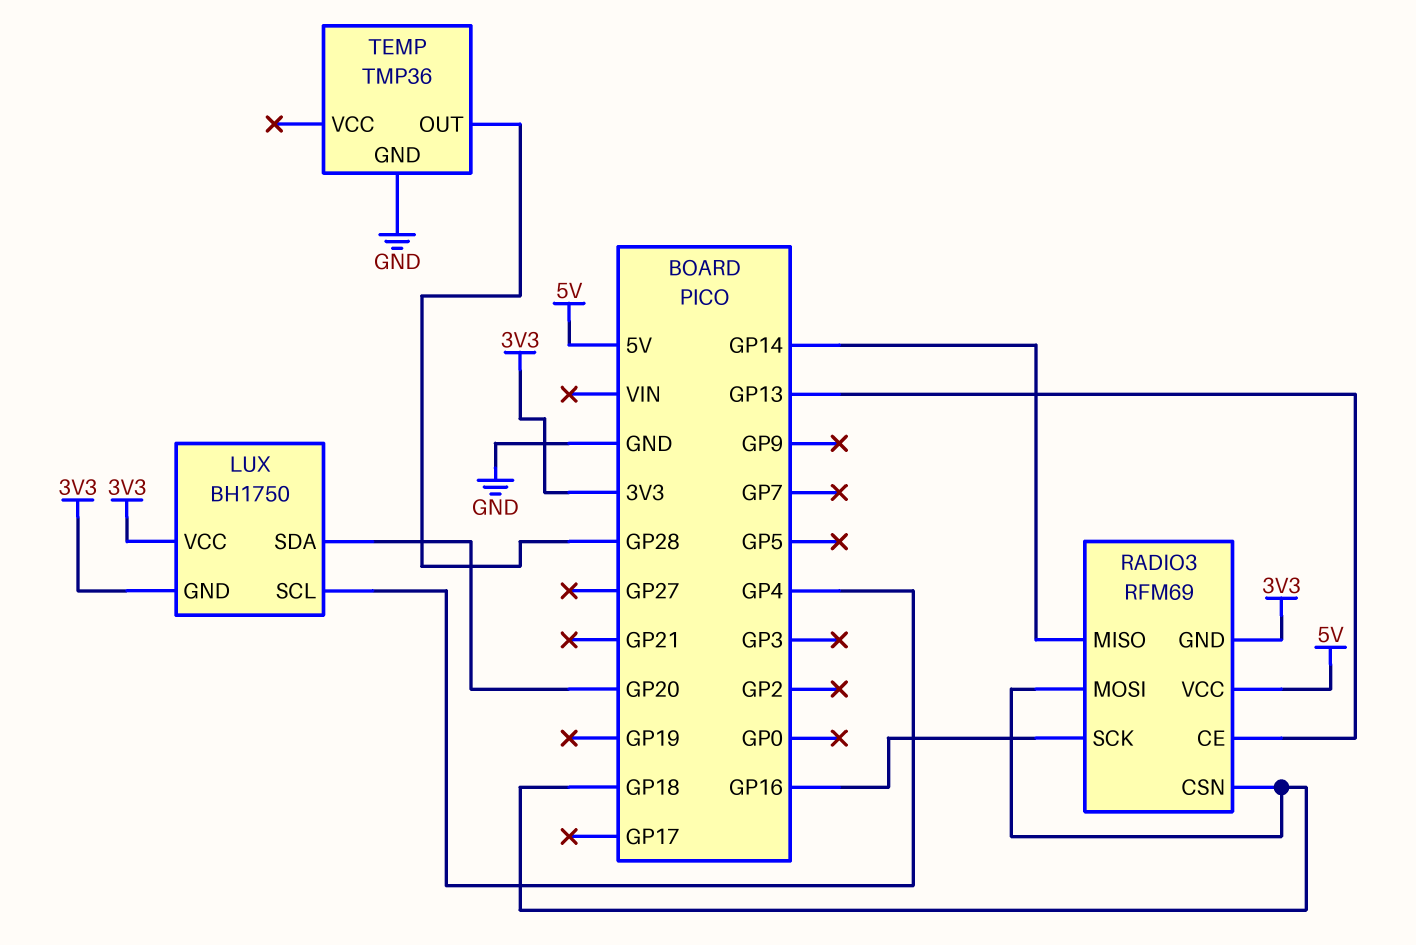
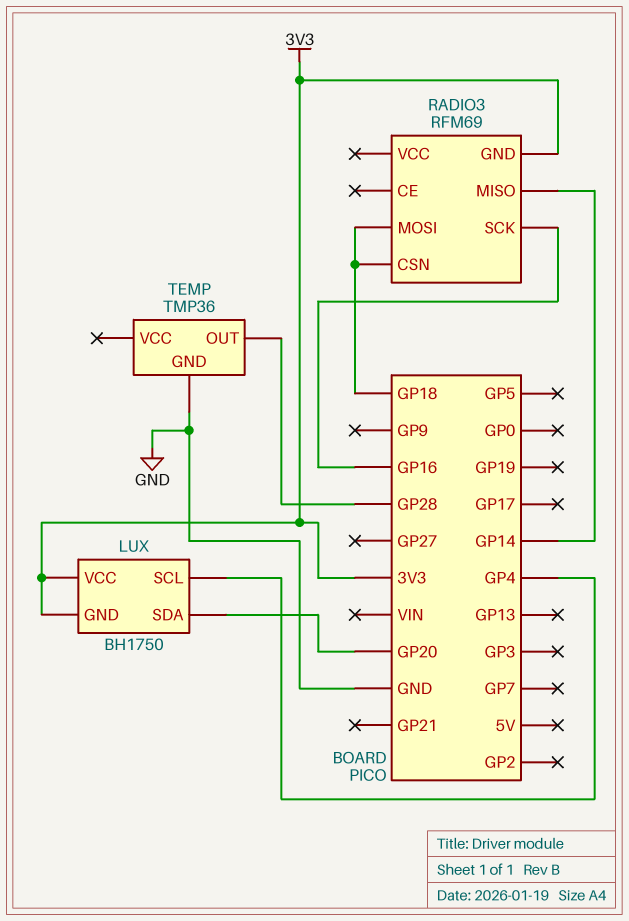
RADIO3 pin CE: GP13 -> none
RADIO3 pin VCC: 5V -> none

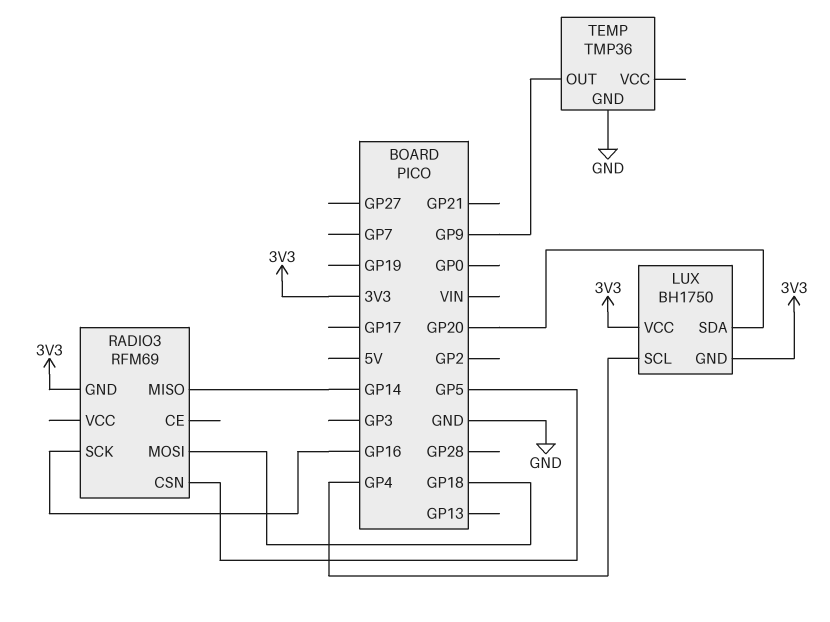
RADIO3 pin CSN: GP18 -> GP5
TEMP pin OUT: GP28 -> GP9

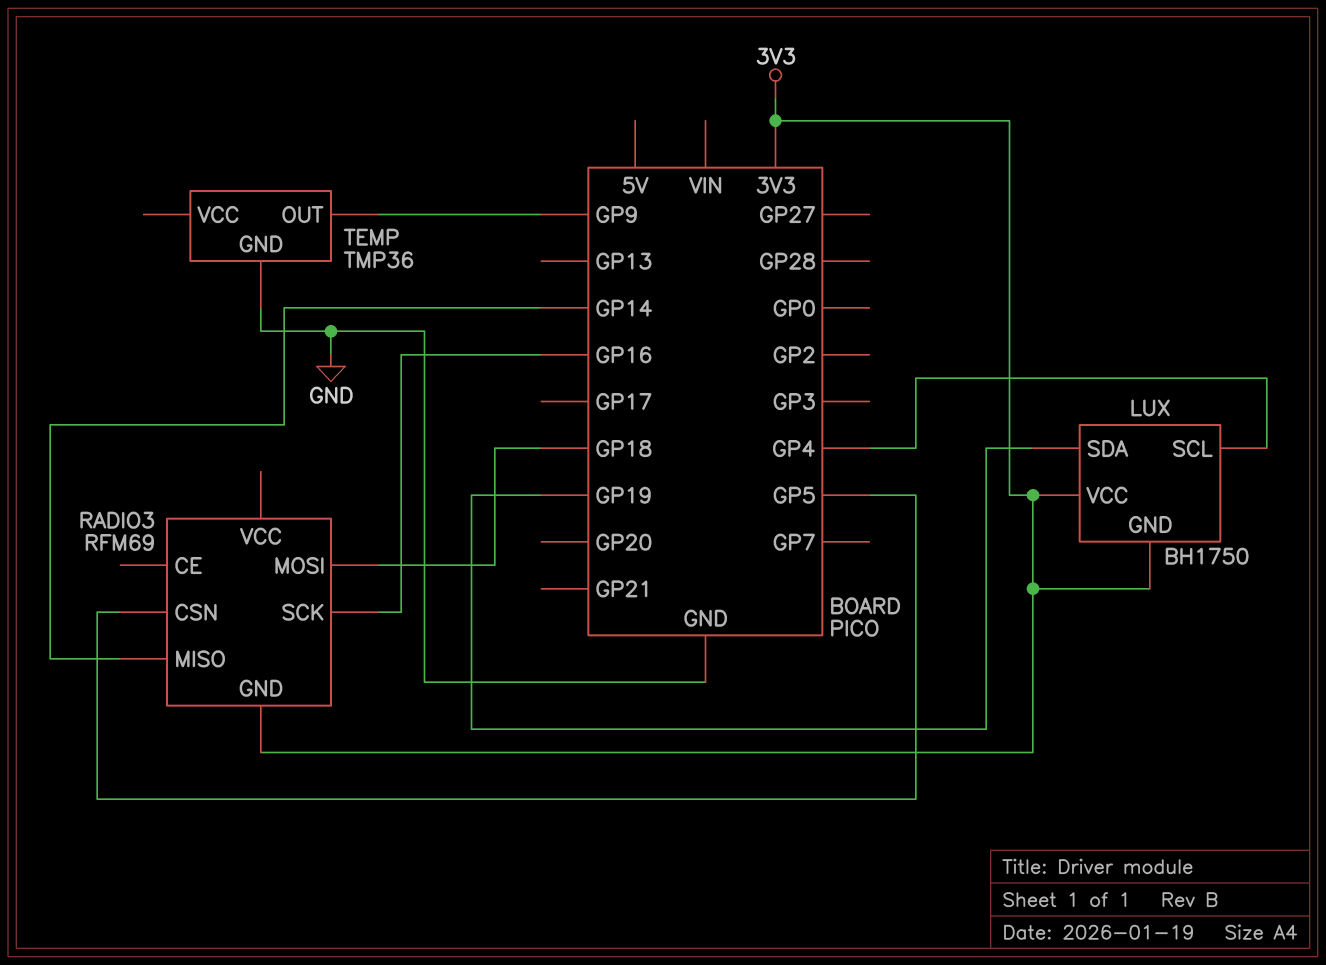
LUX pin SDA: GP20 -> GP19

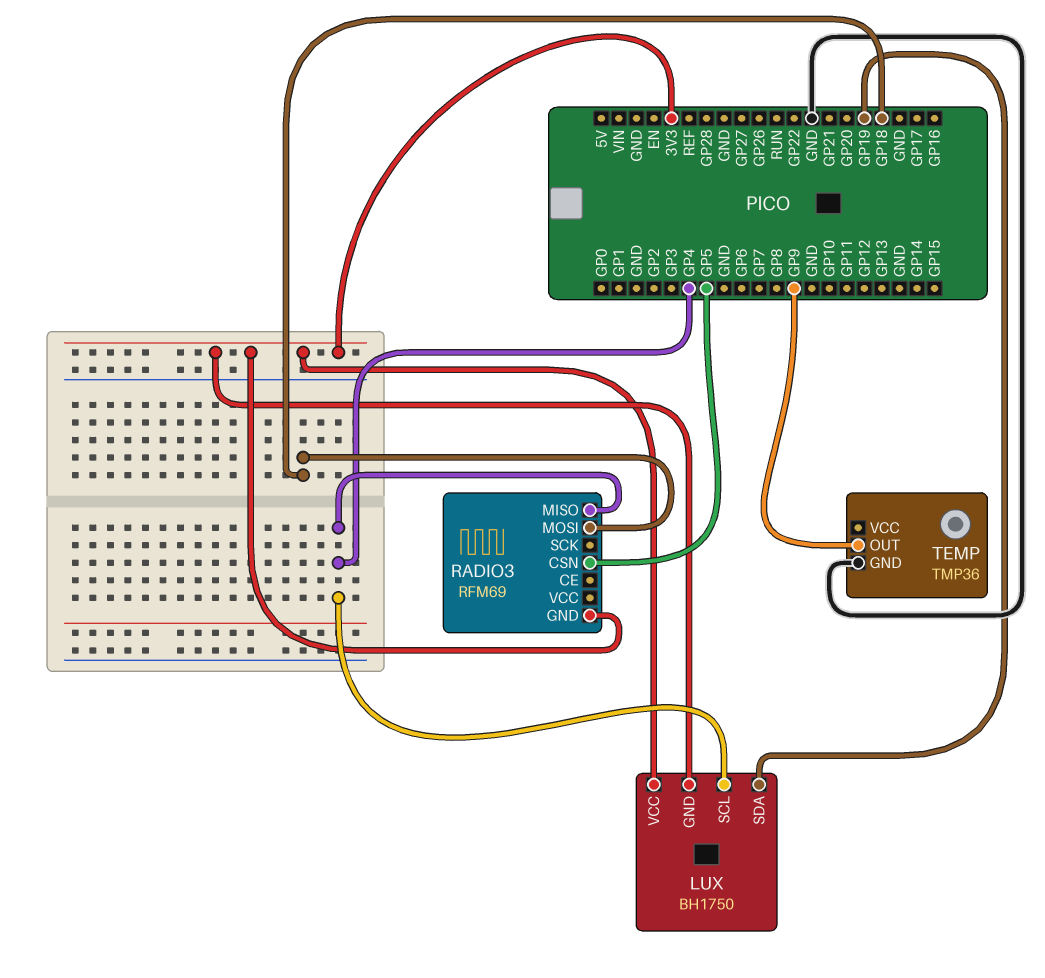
RADIO3 pin MISO: GP14 -> GP4
RADIO3 pin SCK: GP16 -> none

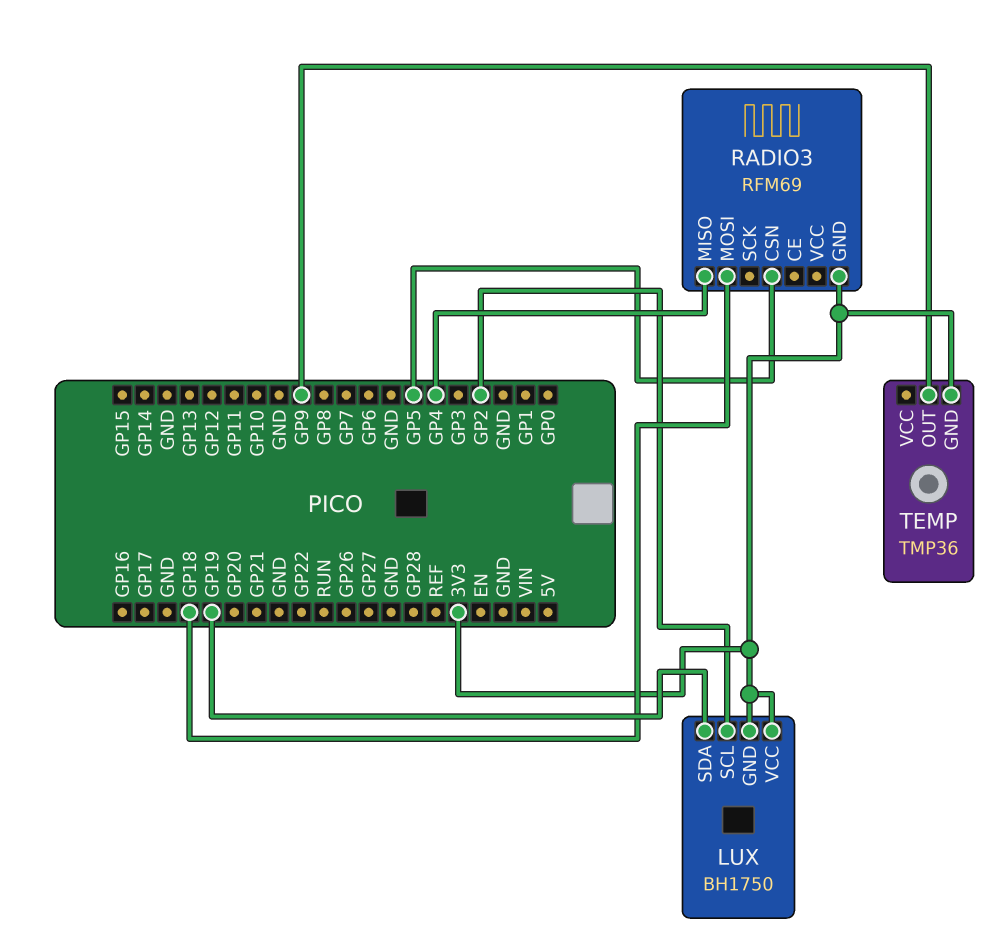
LUX pin SCL: GP4 -> GP2
TEMP pin GND: GND -> 3V3

